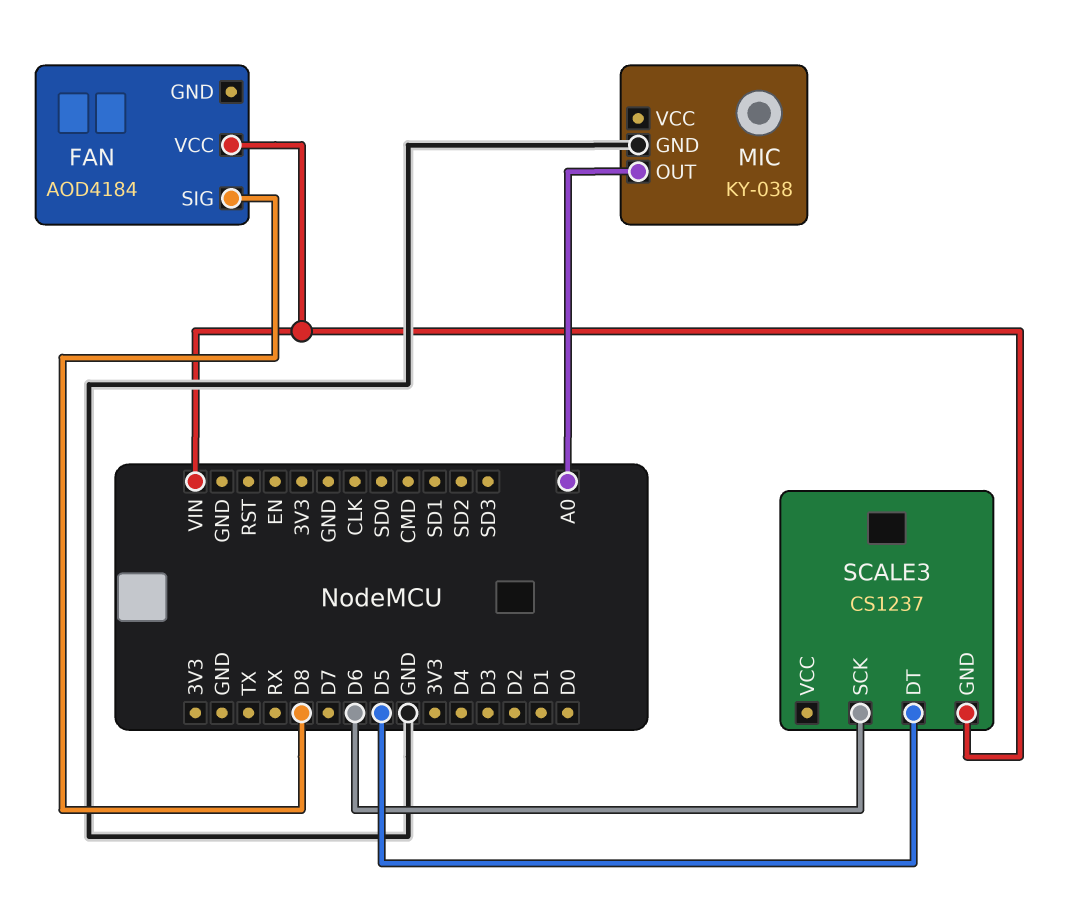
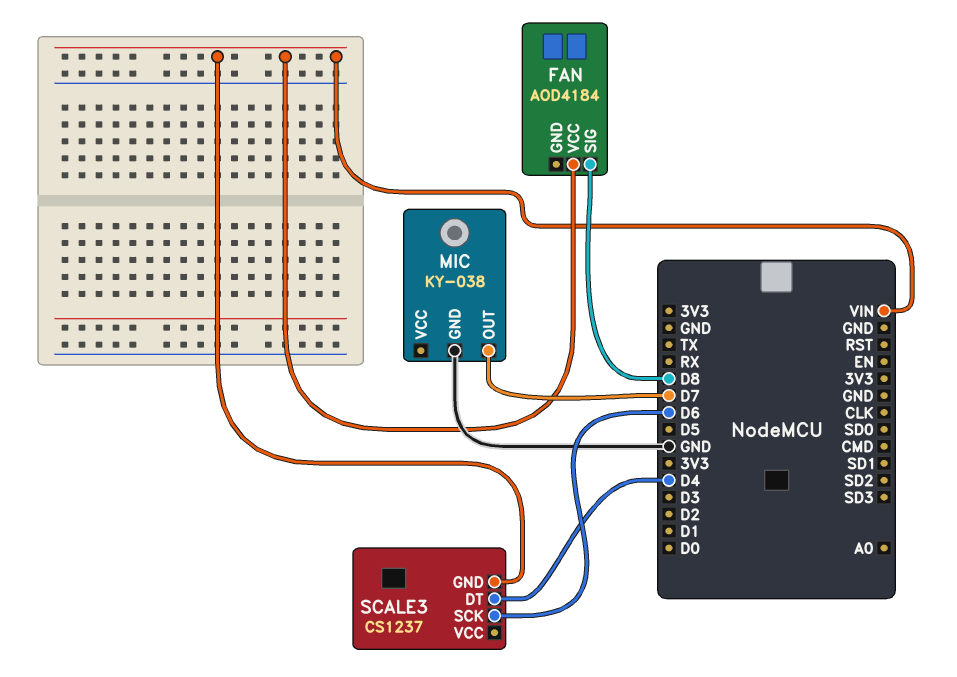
MIC pin OUT: A0 -> D7
SCALE3 pin DT: D5 -> D4

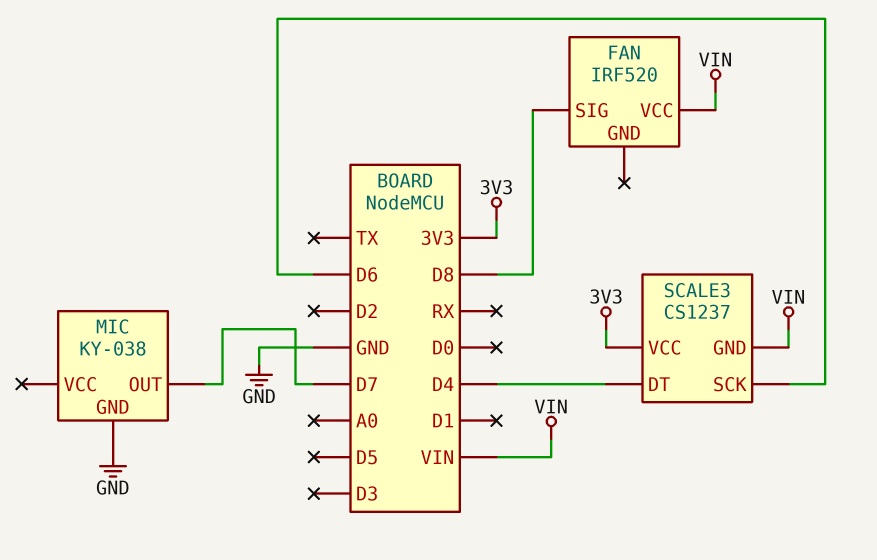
FAN: AOD4184 -> IRF520
SCALE3 pin VCC: none -> 3V3

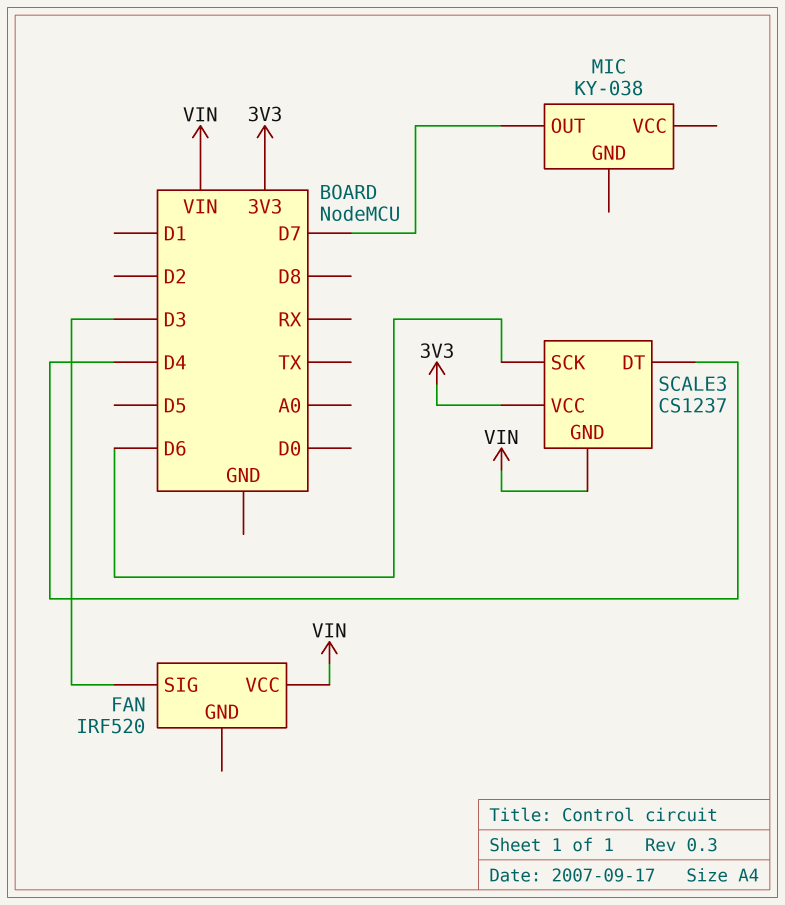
FAN pin SIG: D8 -> D3
MIC pin GND: GND -> none

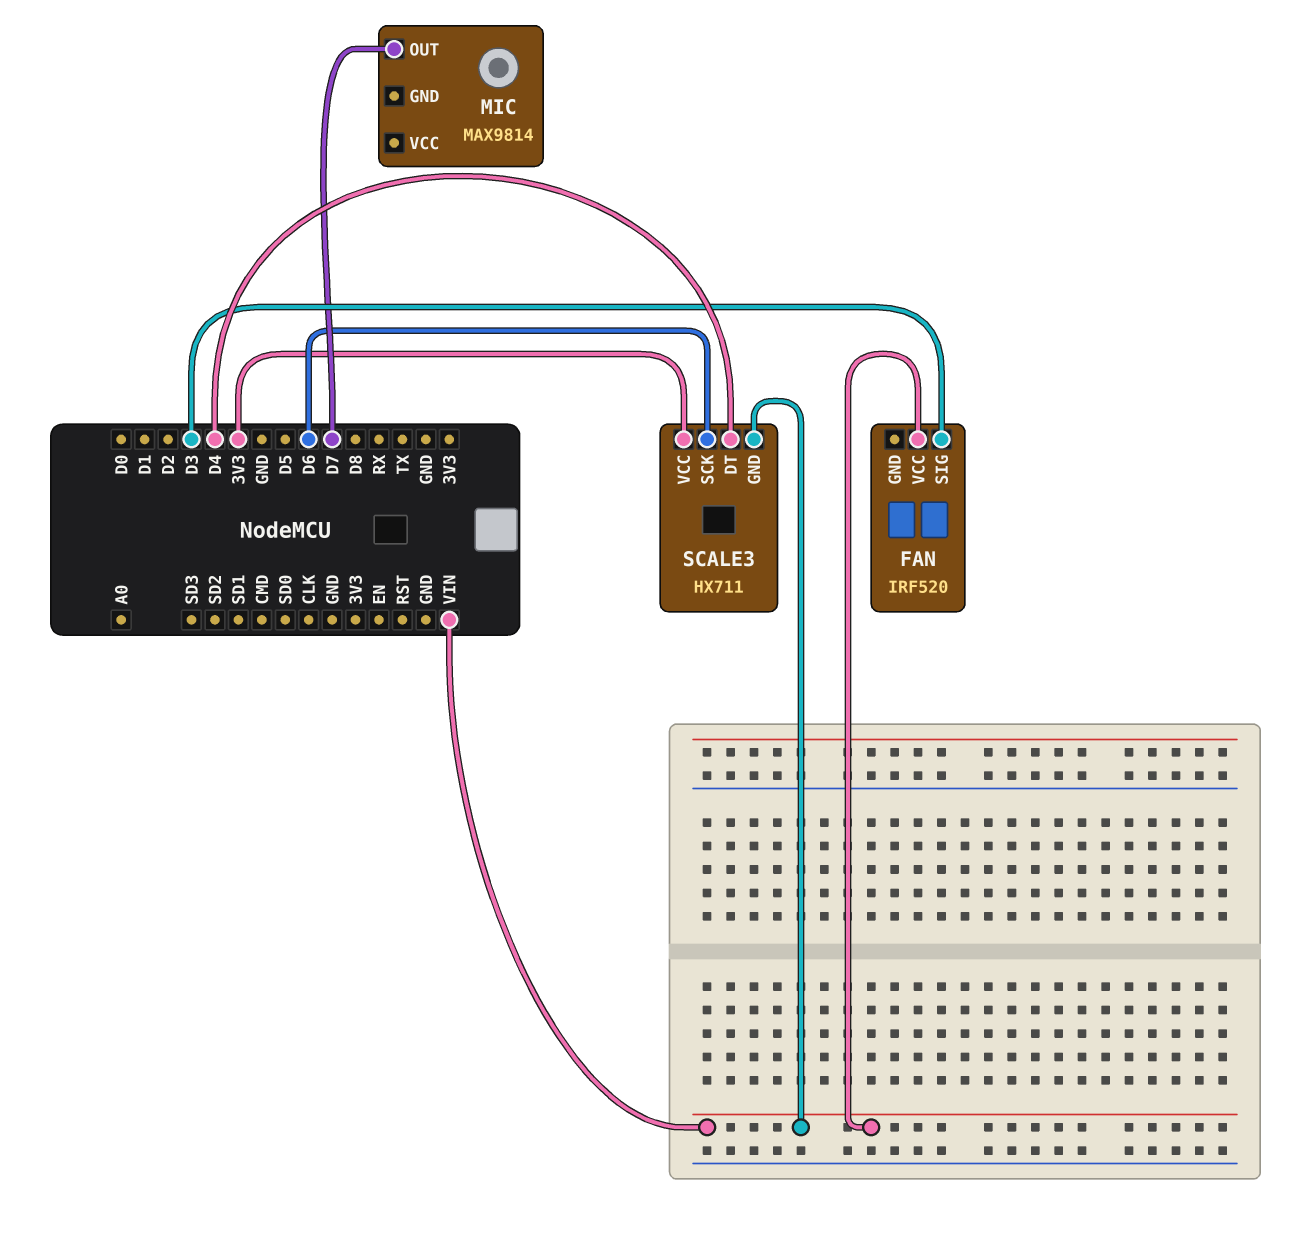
MIC: KY-038 -> MAX9814
SCALE3: CS1237 -> HX711

